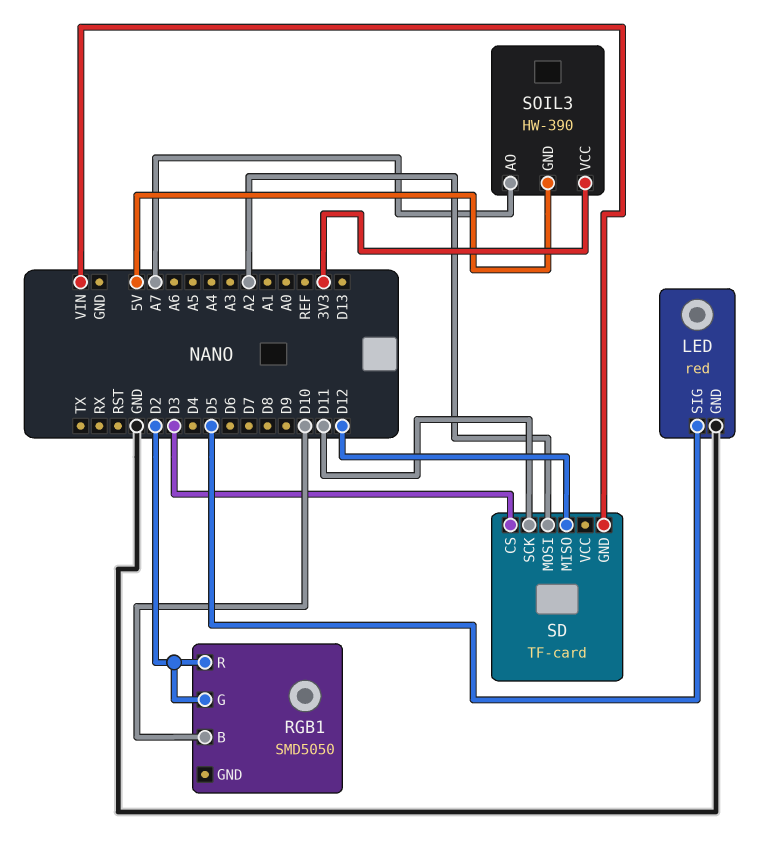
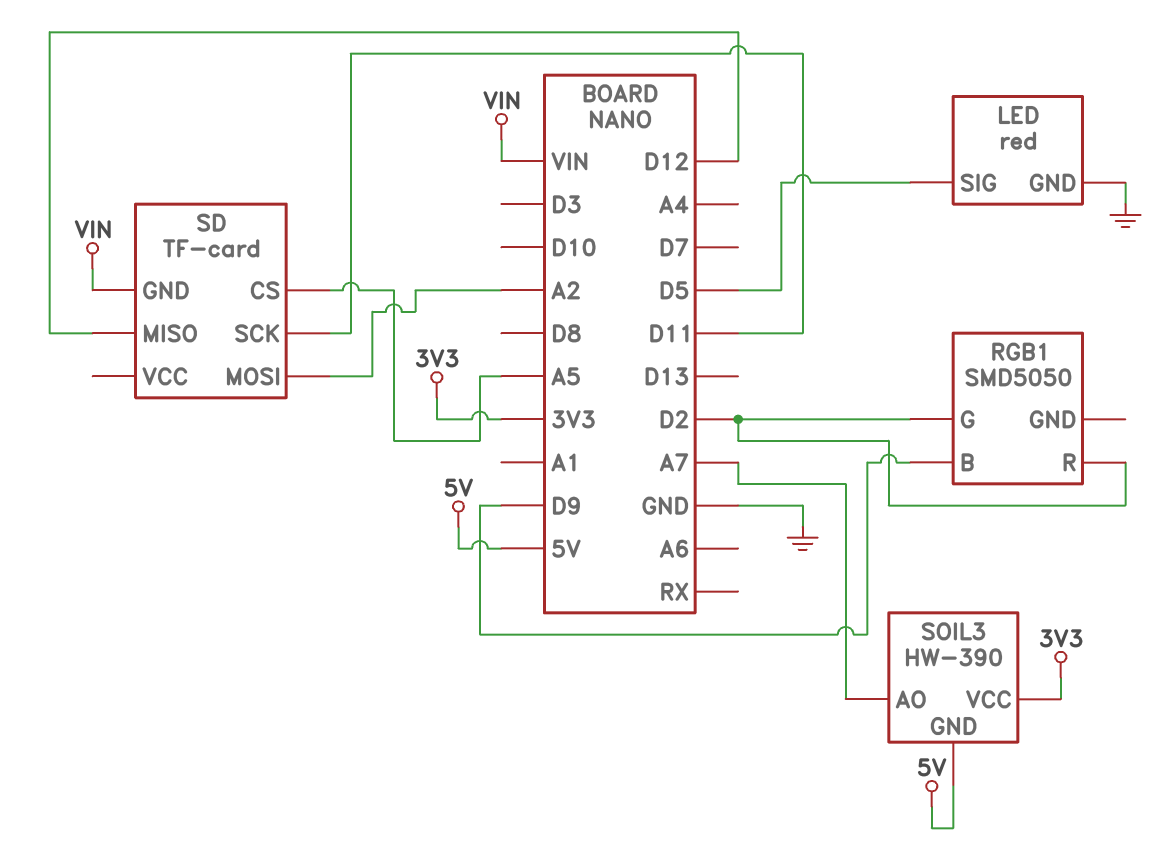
RGB1 pin B: D10 -> D9
SD pin CS: D3 -> A5

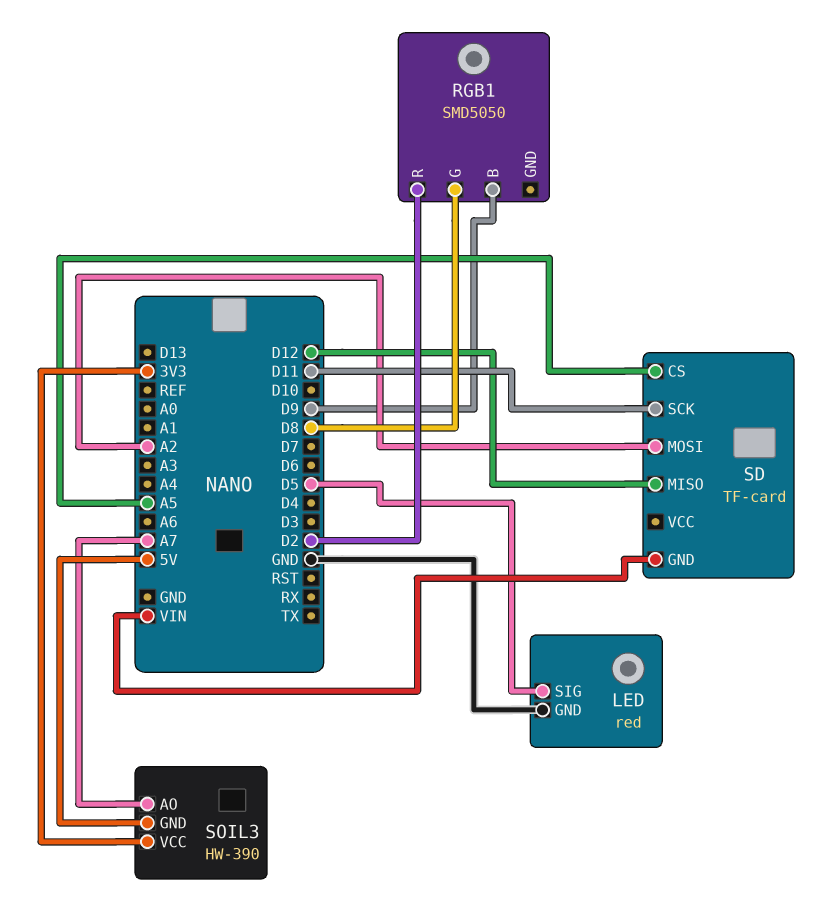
RGB1 pin G: D2 -> D8

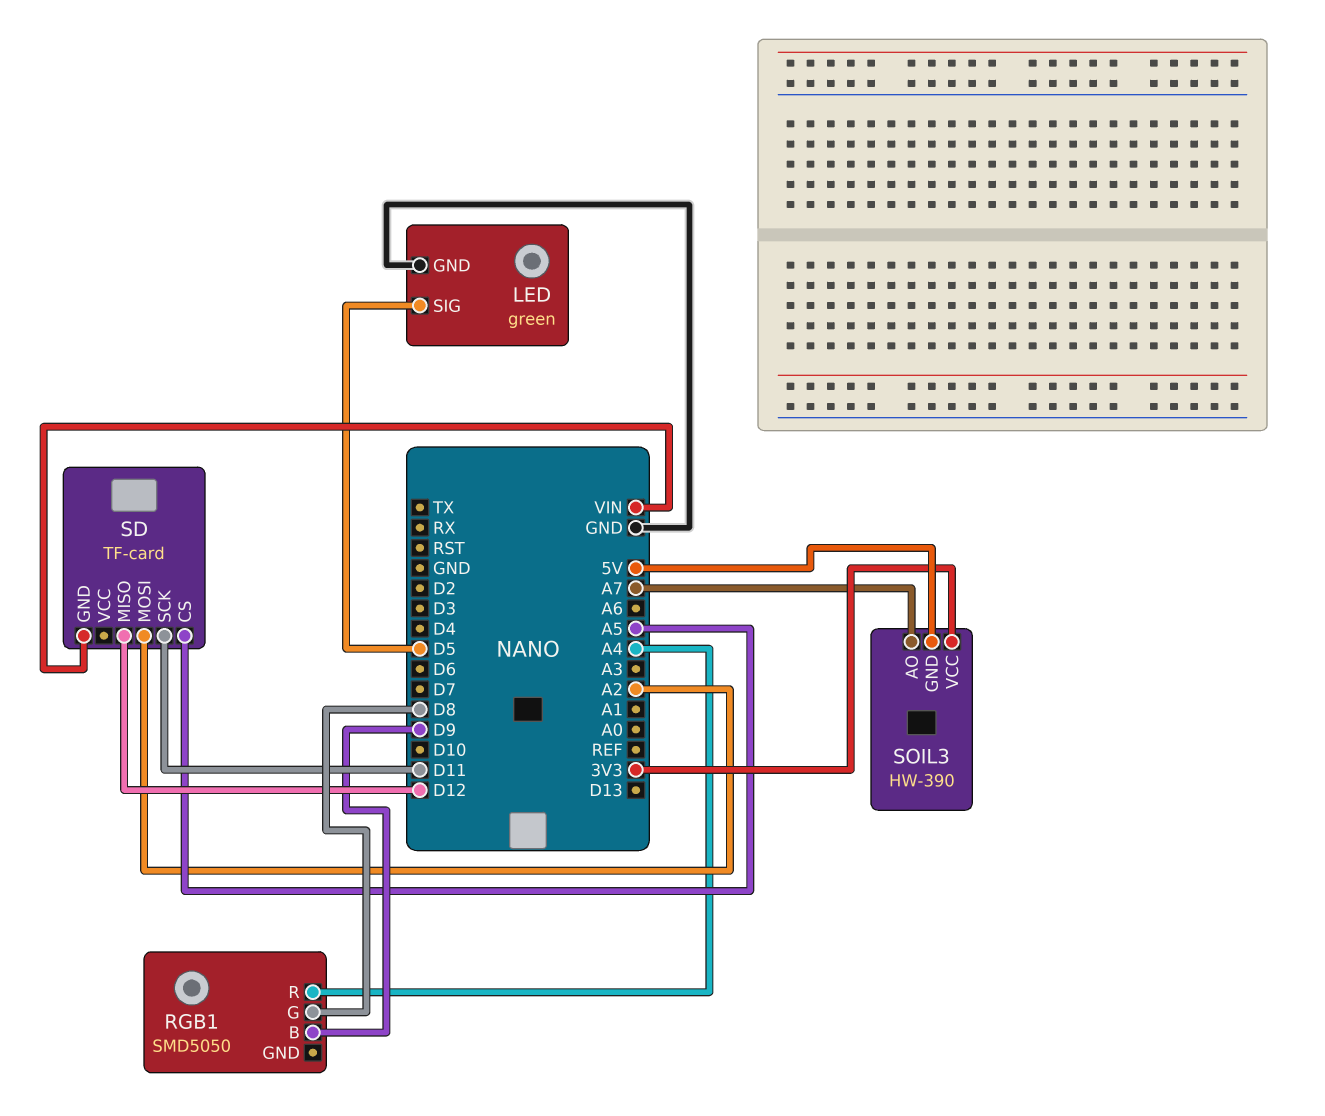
LED: red -> green
RGB1 pin R: D2 -> A4

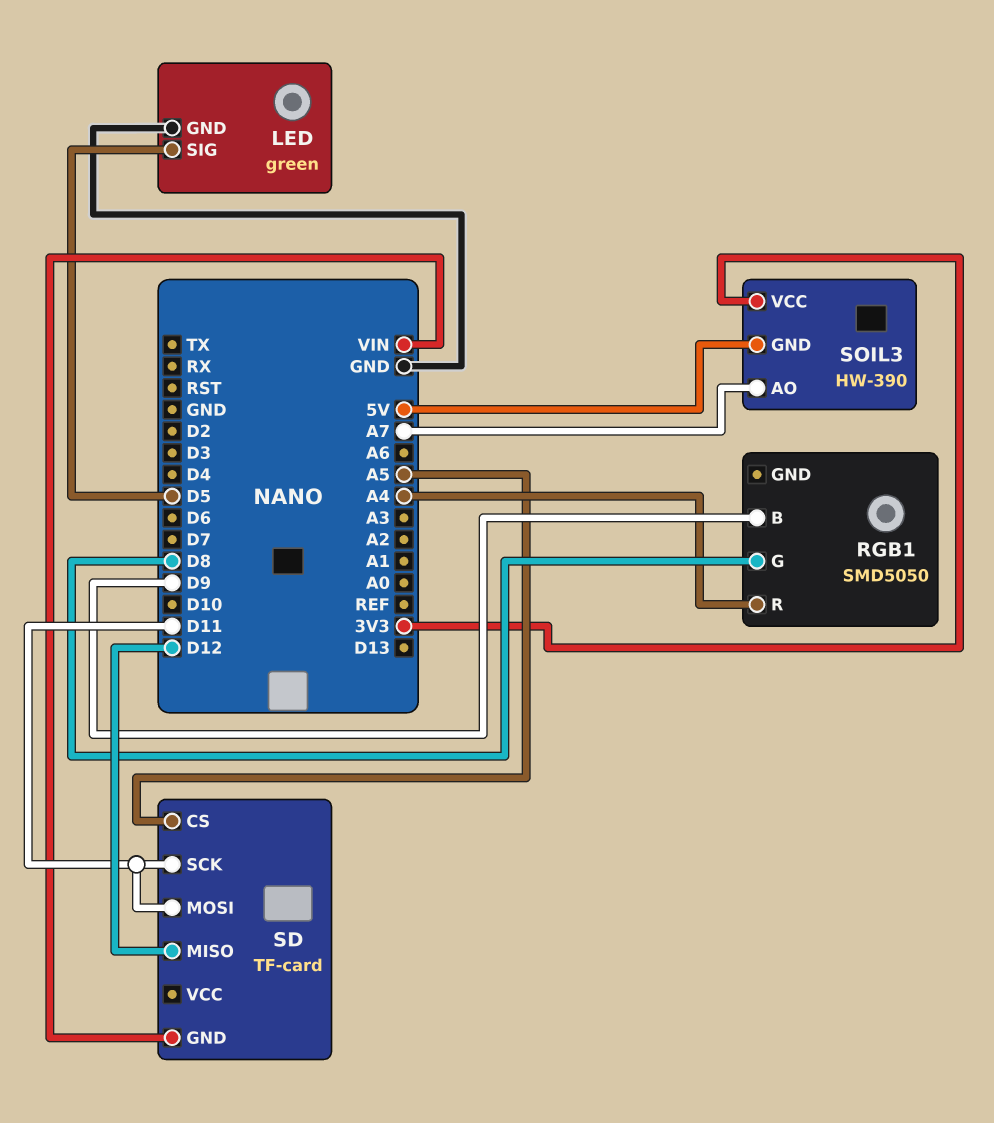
SD pin MOSI: A2 -> D11

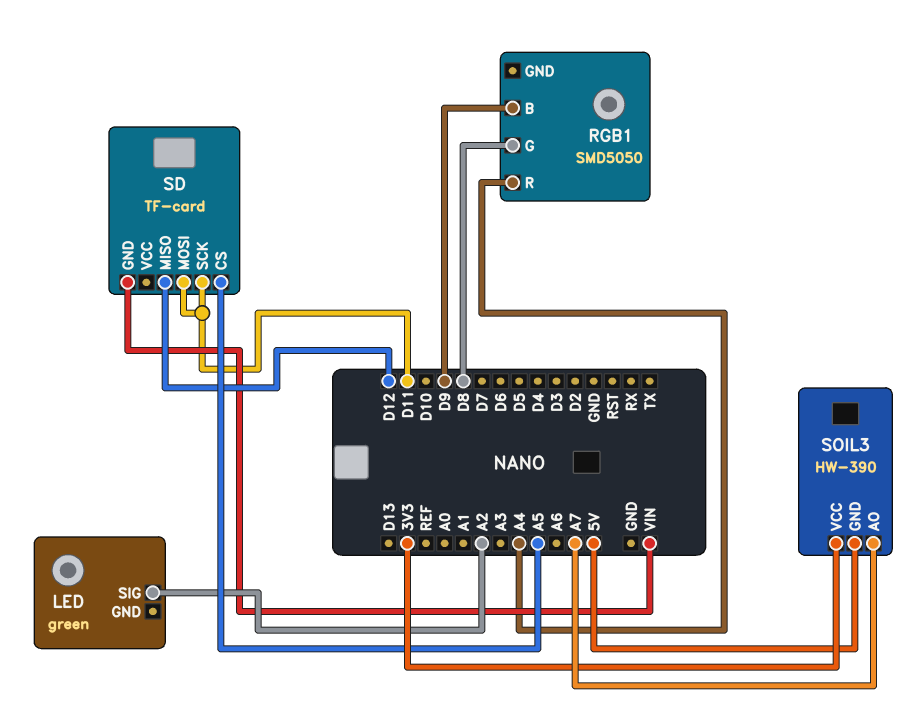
LED pin GND: GND -> none
LED pin SIG: D5 -> A2

